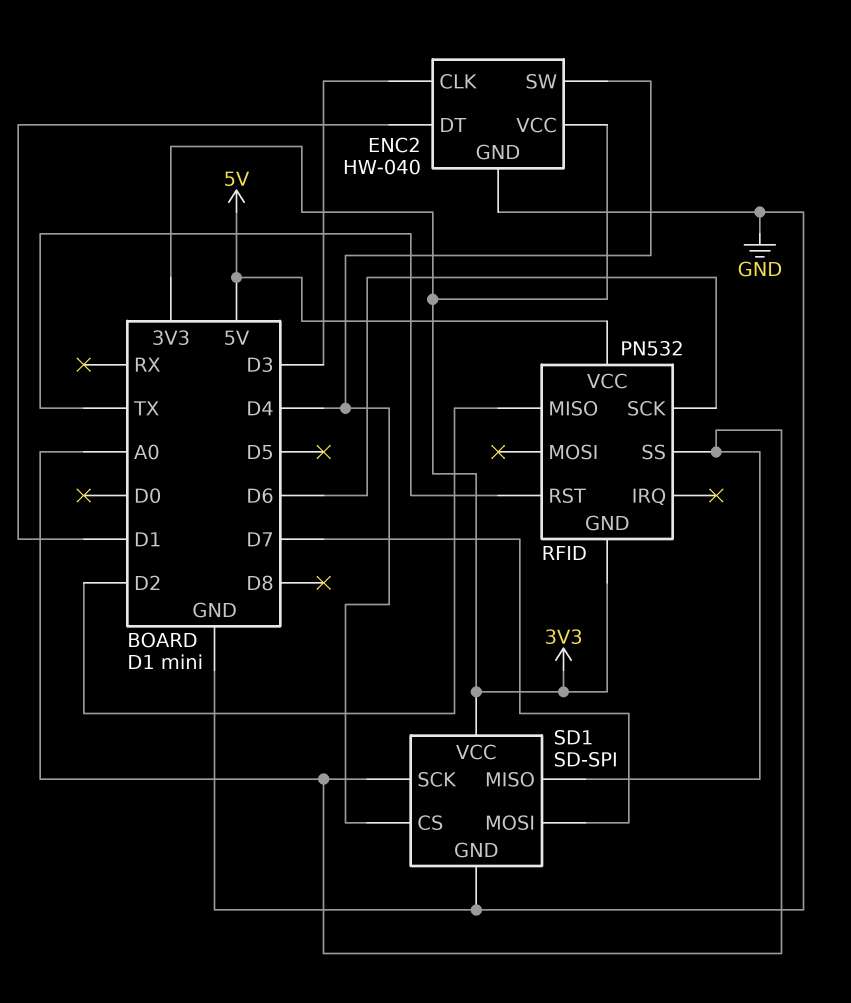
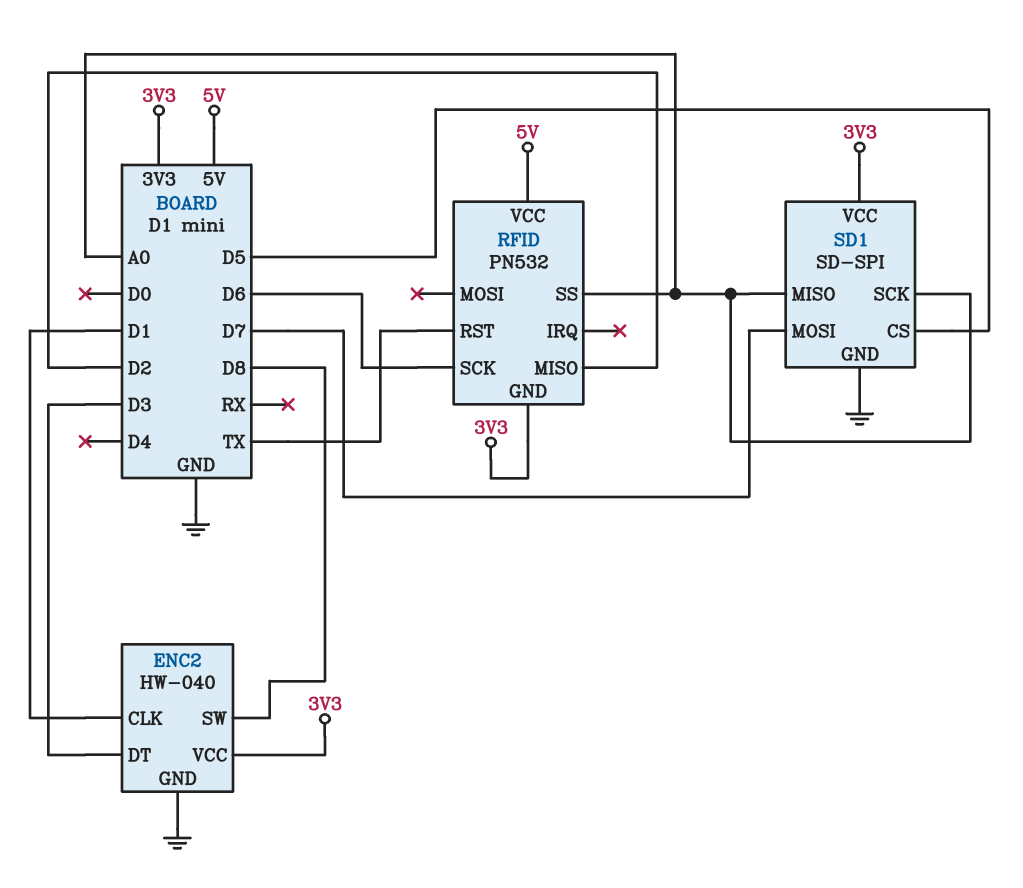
ENC2 pin CLK: D3 -> D1
ENC2 pin DT: D1 -> D3
ENC2 pin SW: D4 -> D8
SD1 pin CS: D4 -> D5

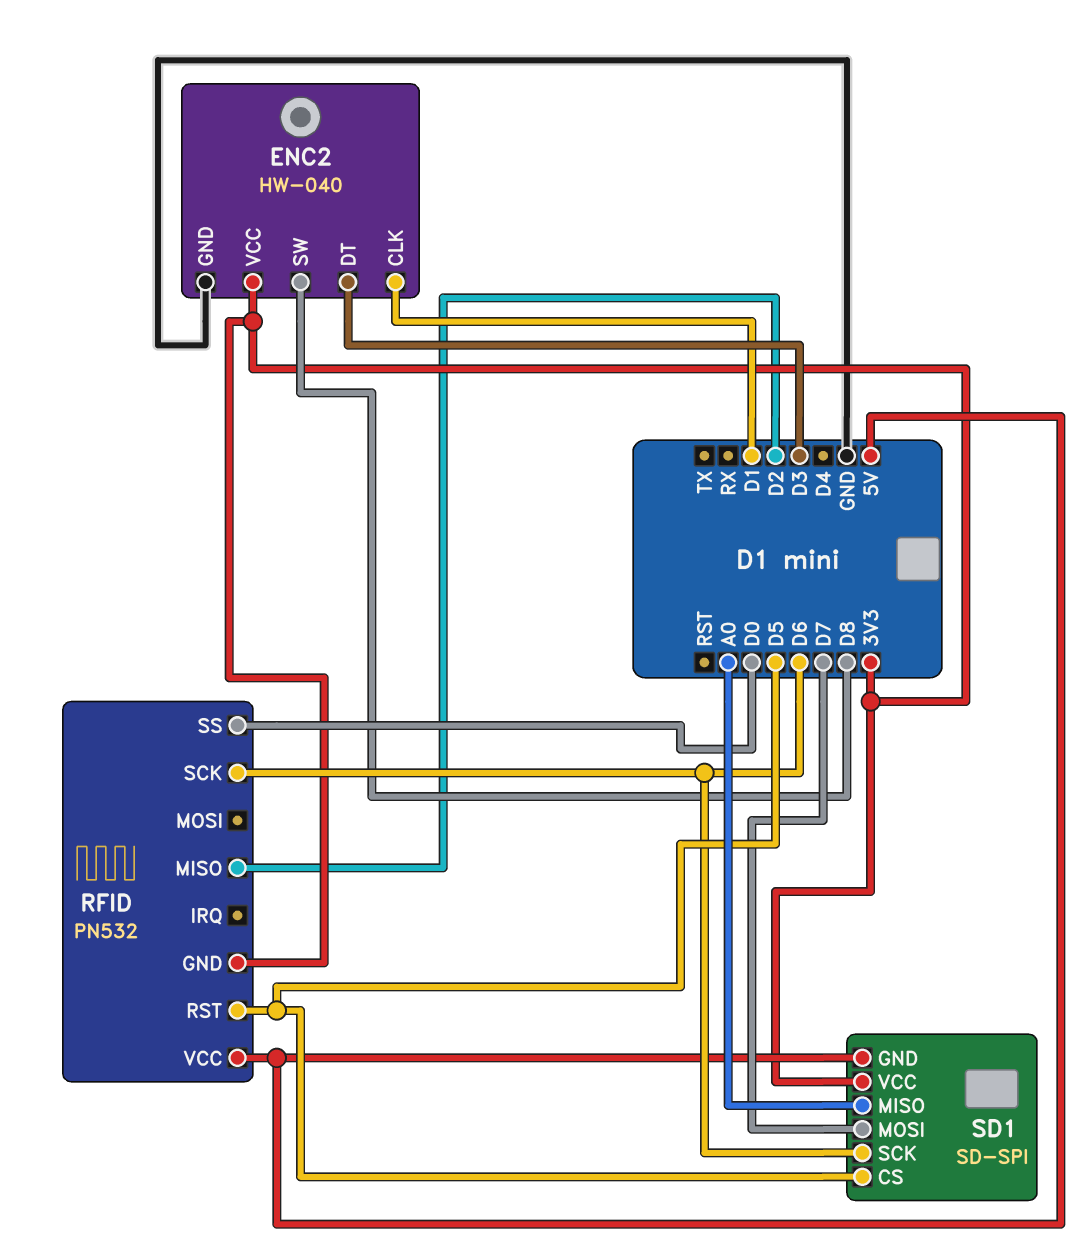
RFID pin RST: TX -> D5
RFID pin SS: A0 -> D0
SD1 pin GND: GND -> 5V
SD1 pin SCK: A0 -> D6

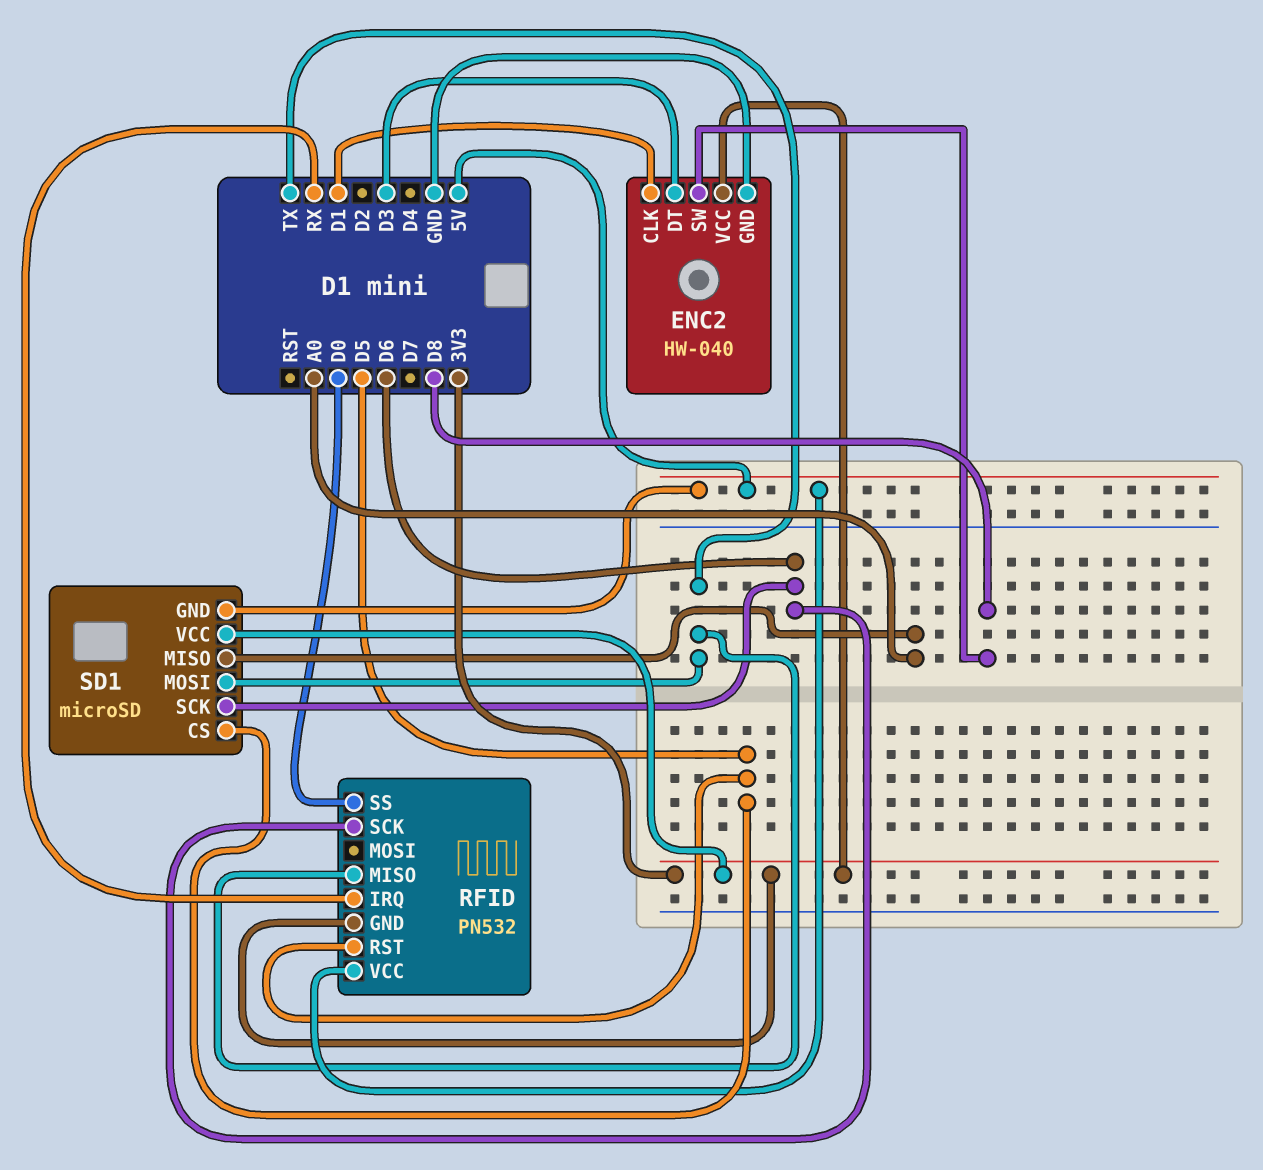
RFID pin IRQ: none -> RX
RFID pin MISO: D2 -> TX
SD1: SD-SPI -> microSD
SD1 pin MOSI: D7 -> TX

